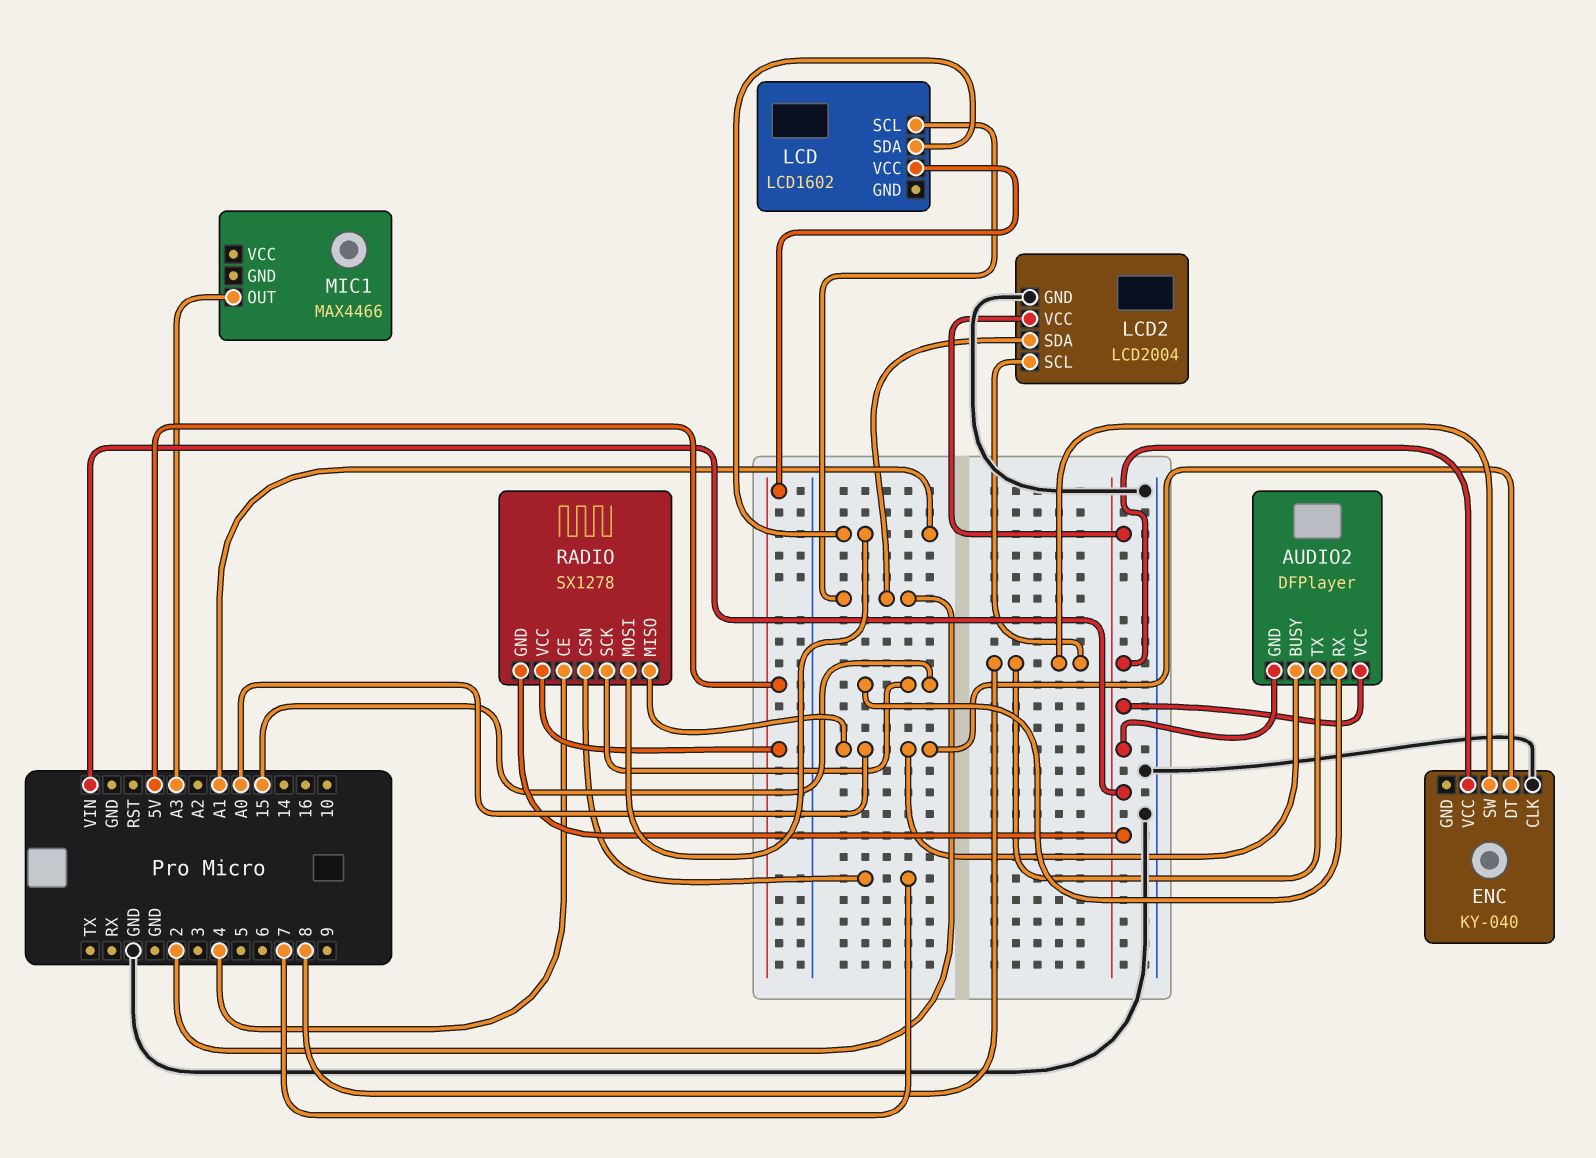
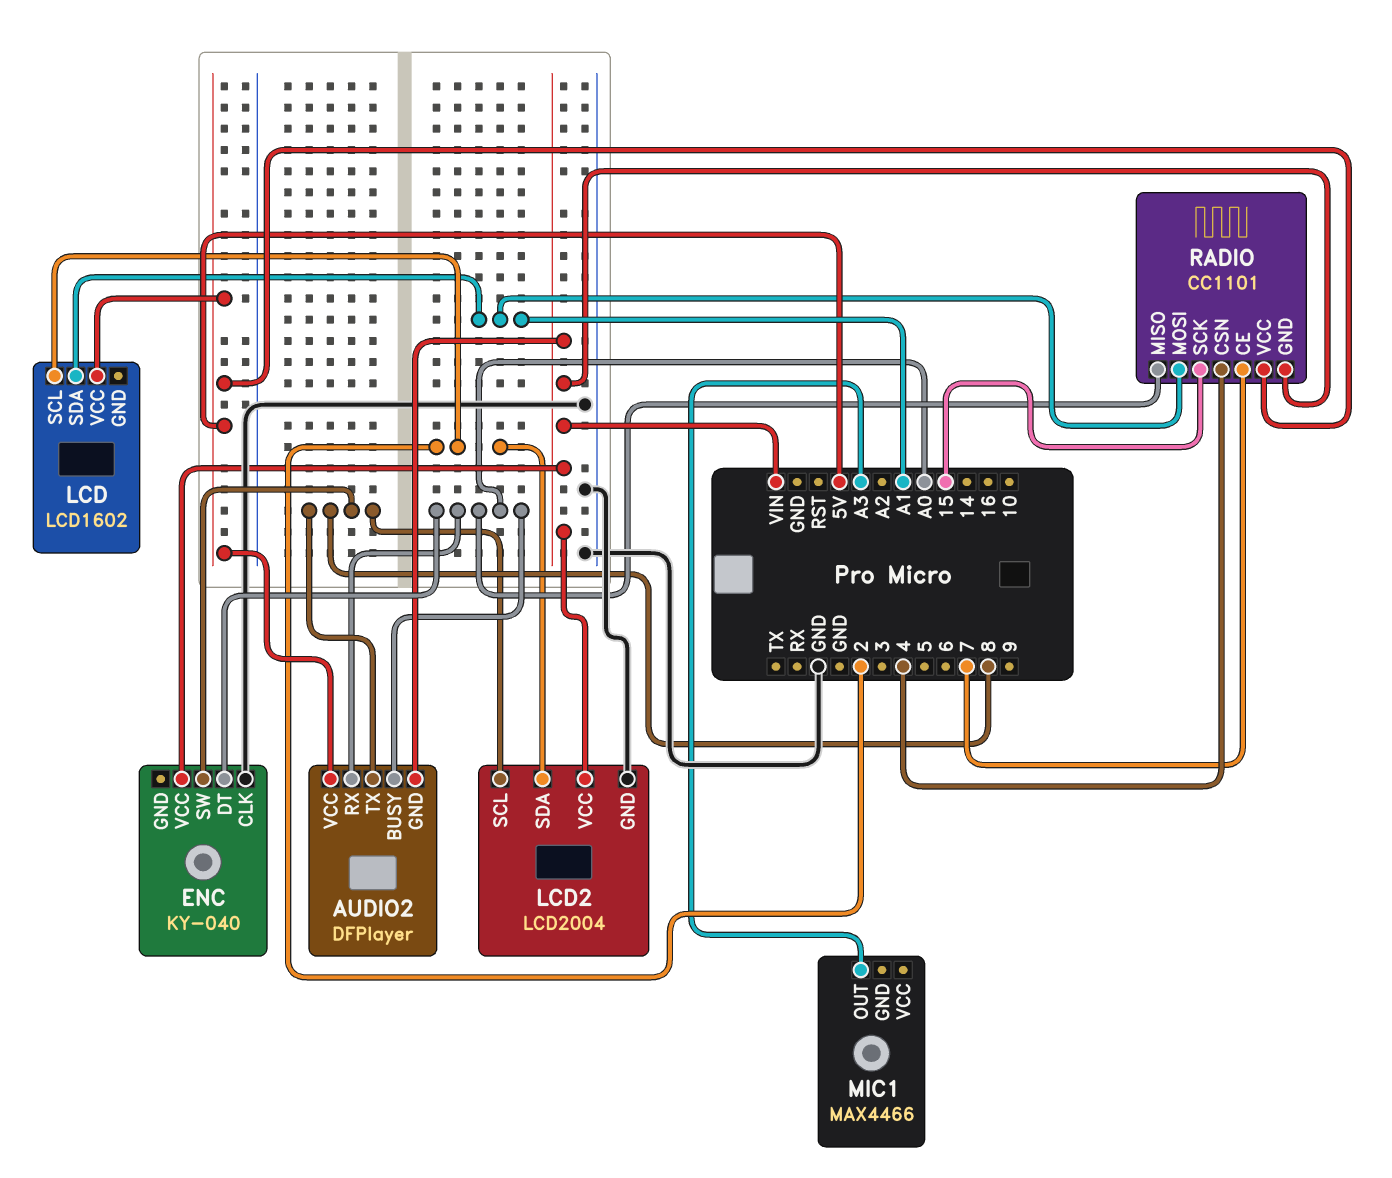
AUDIO2 pin RX: 15 -> A0
AUDIO2 pin VCC: VIN -> 5V
RADIO: SX1278 -> CC1101
RADIO pin CE: 4 -> 7
RADIO pin CSN: 7 -> 4

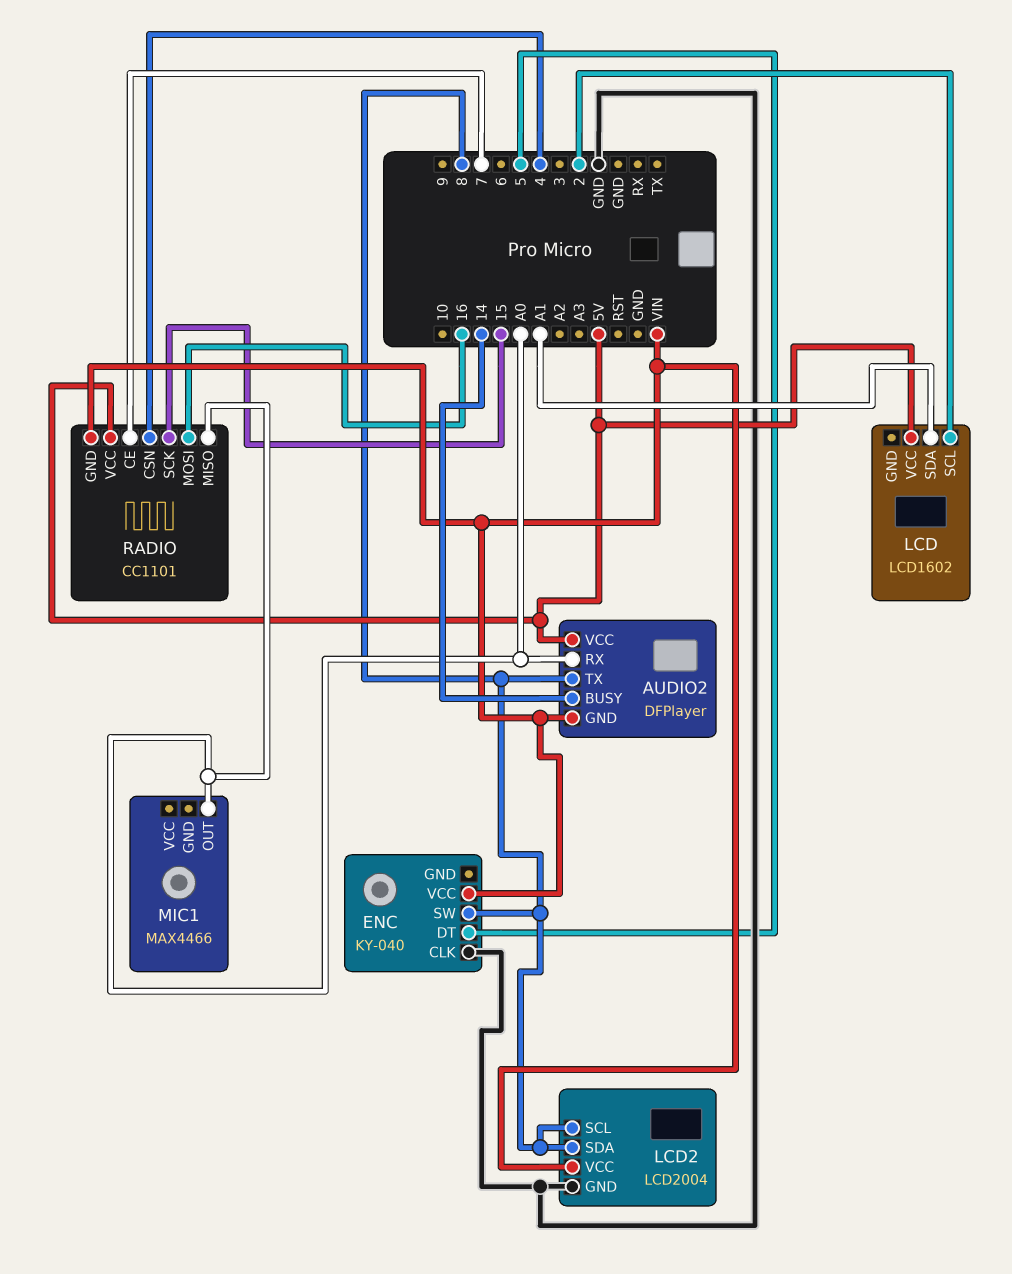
AUDIO2 pin BUSY: A0 -> 14
ENC pin DT: A0 -> 5
LCD2 pin SDA: 2 -> 8
MIC1 pin OUT: A3 -> A0
RADIO pin MOSI: A1 -> 16

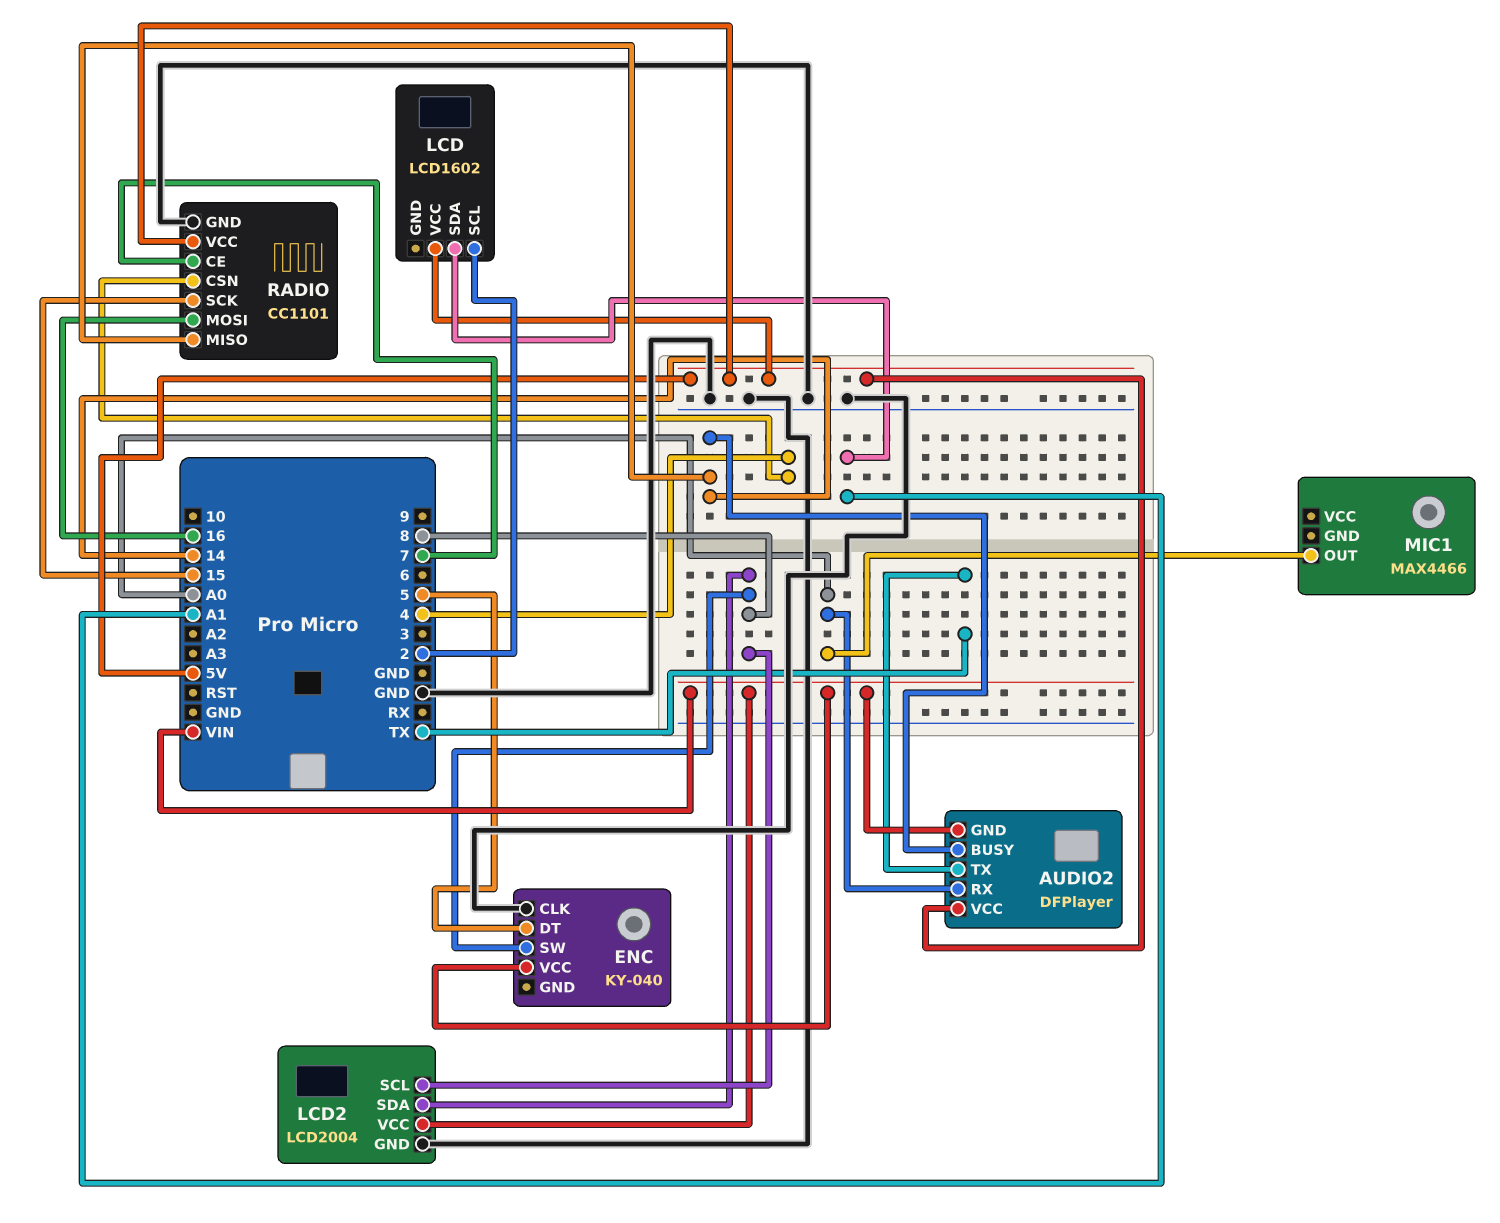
AUDIO2 pin TX: 8 -> TX
RADIO pin GND: VIN -> GND
RADIO pin MISO: A0 -> 14

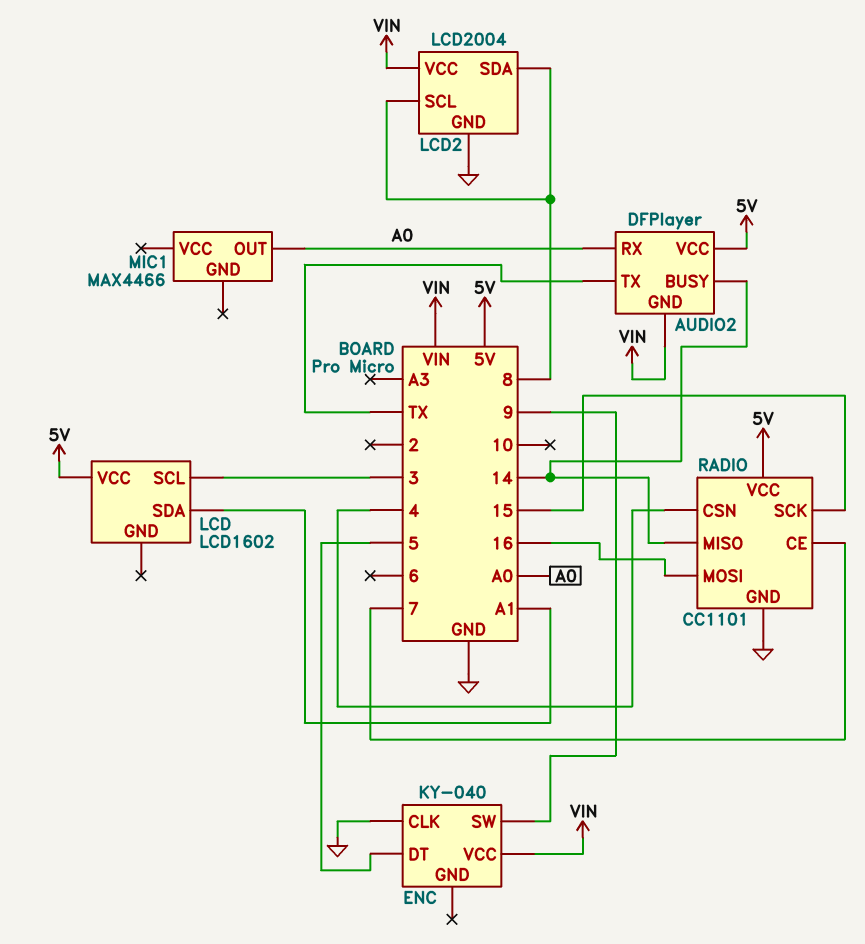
ENC pin SW: 8 -> 9
LCD pin SCL: 2 -> 3

